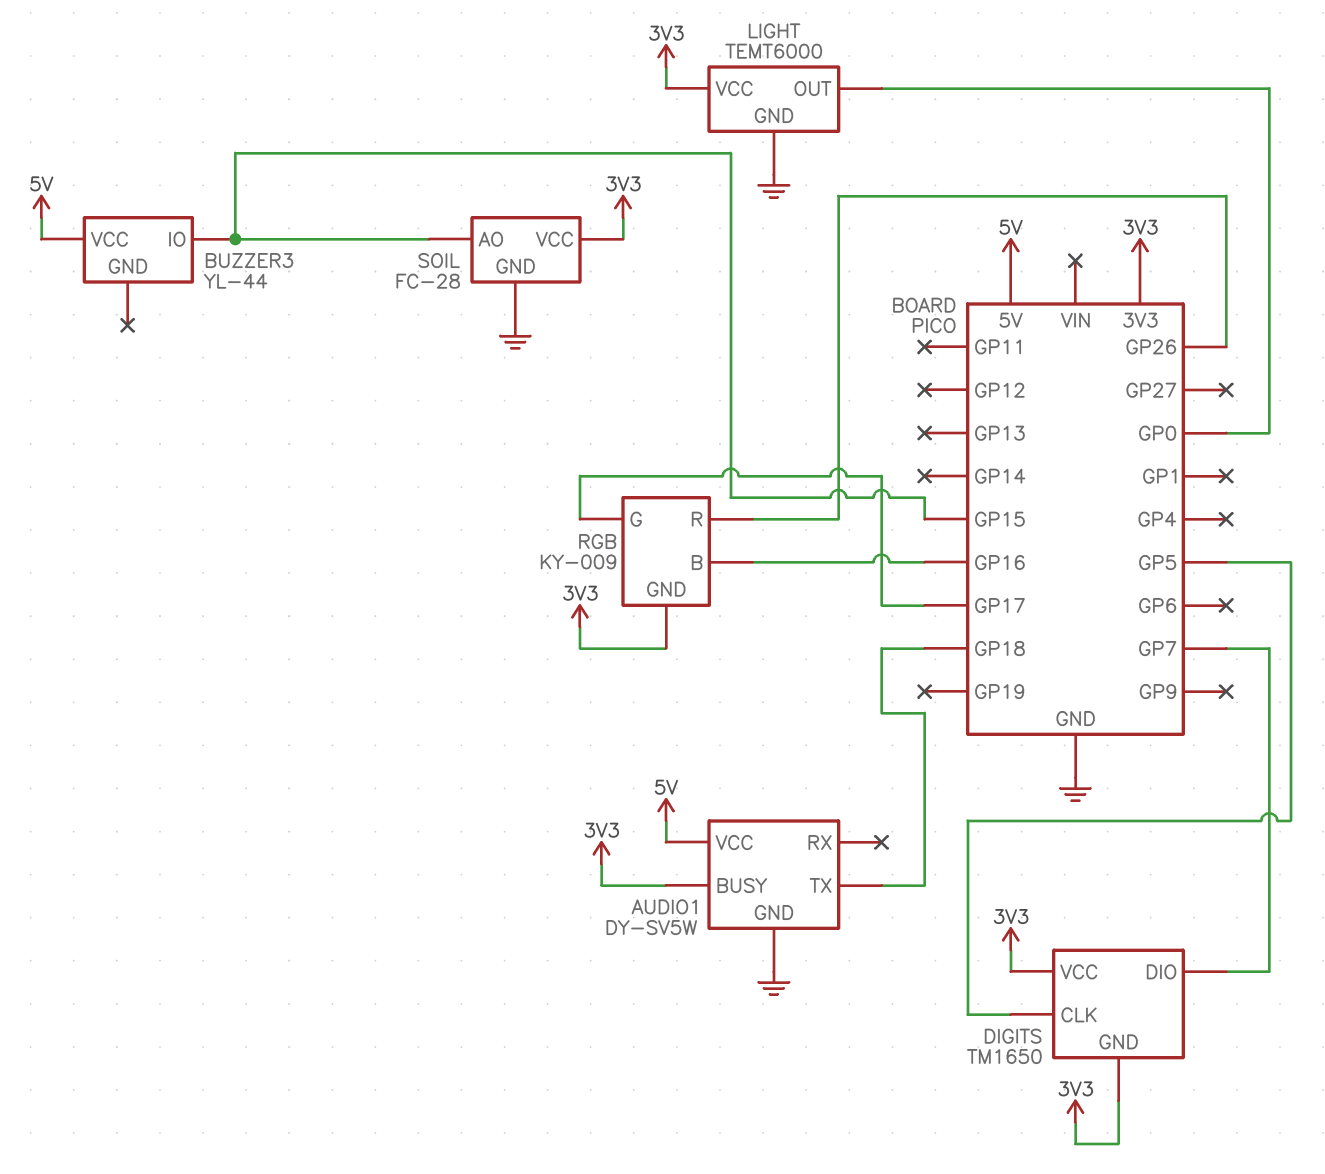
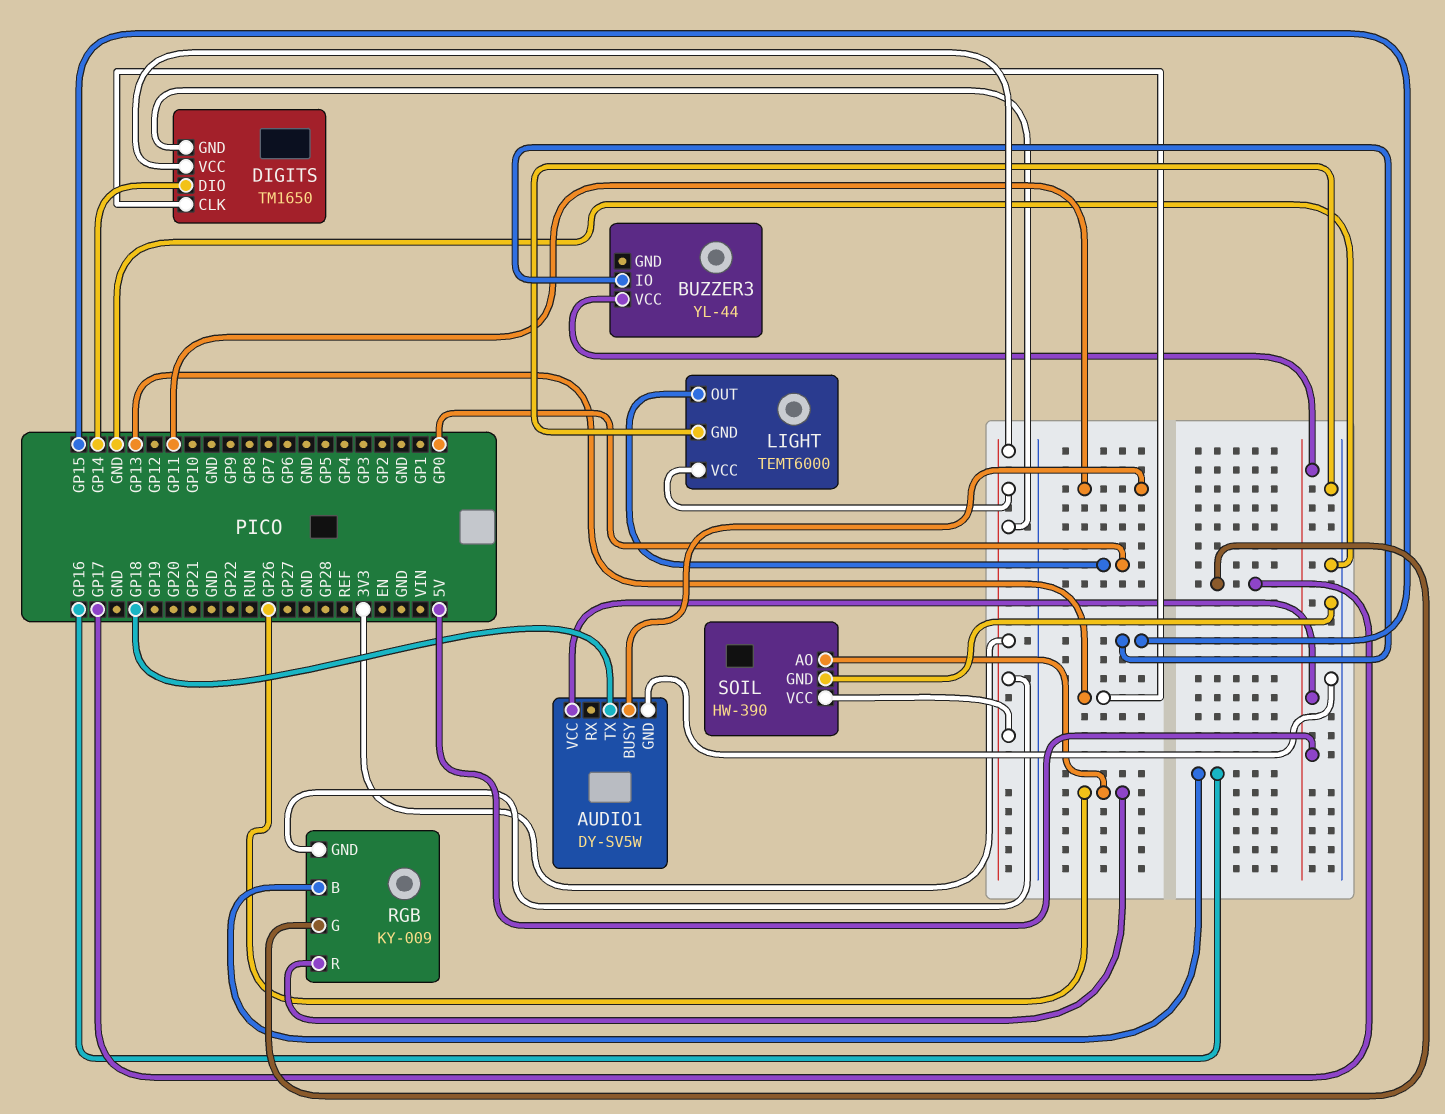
AUDIO1 pin BUSY: 3V3 -> GP11
DIGITS pin CLK: GP5 -> GP13
DIGITS pin DIO: GP7 -> GP14
SOIL: FC-28 -> HW-390
SOIL pin AO: GP15 -> GP26

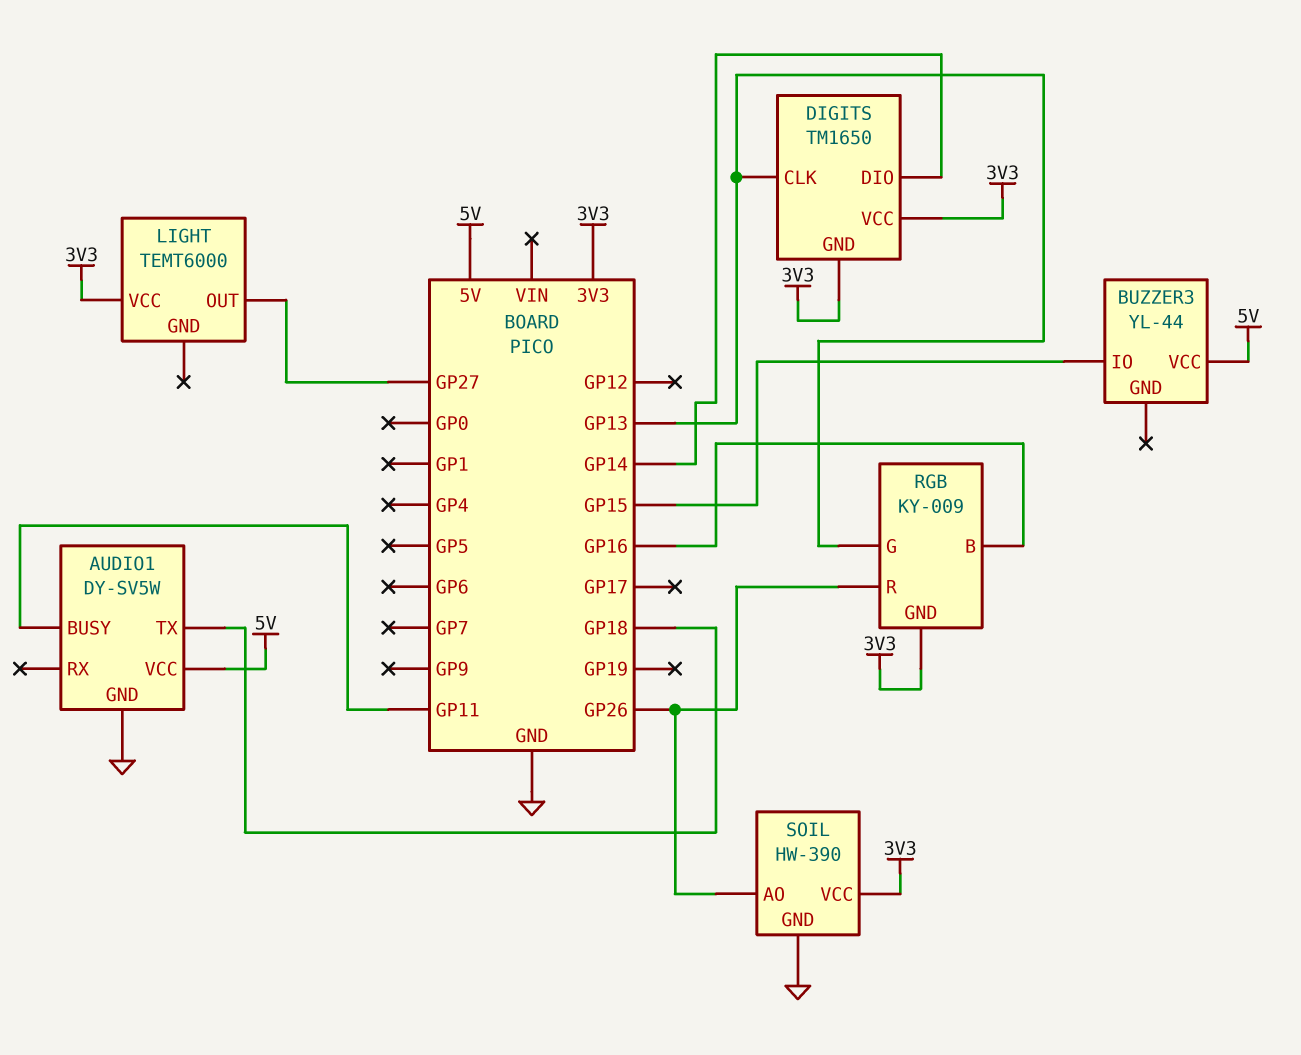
LIGHT pin GND: GND -> none
LIGHT pin OUT: GP0 -> GP27
RGB pin G: GP17 -> GP13

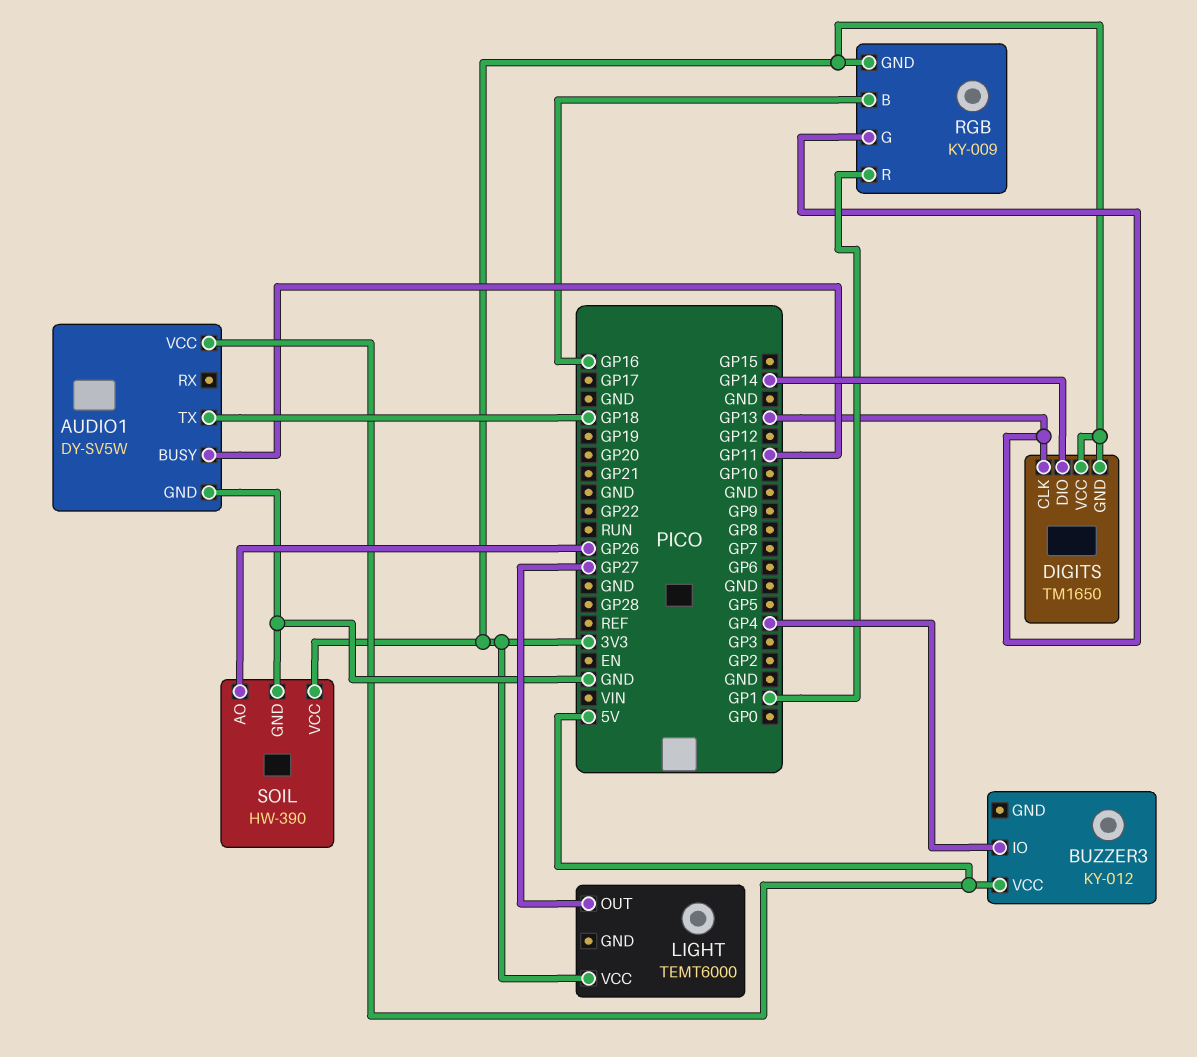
BUZZER3: YL-44 -> KY-012
BUZZER3 pin IO: GP15 -> GP4
RGB pin R: GP26 -> GP1

